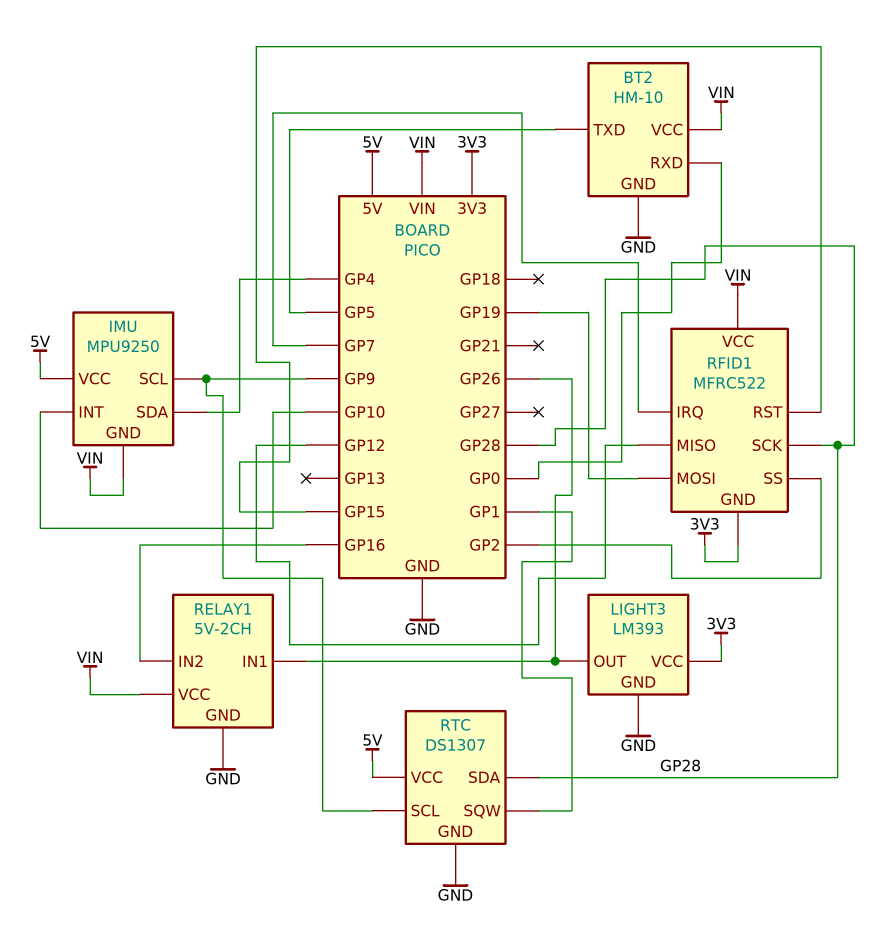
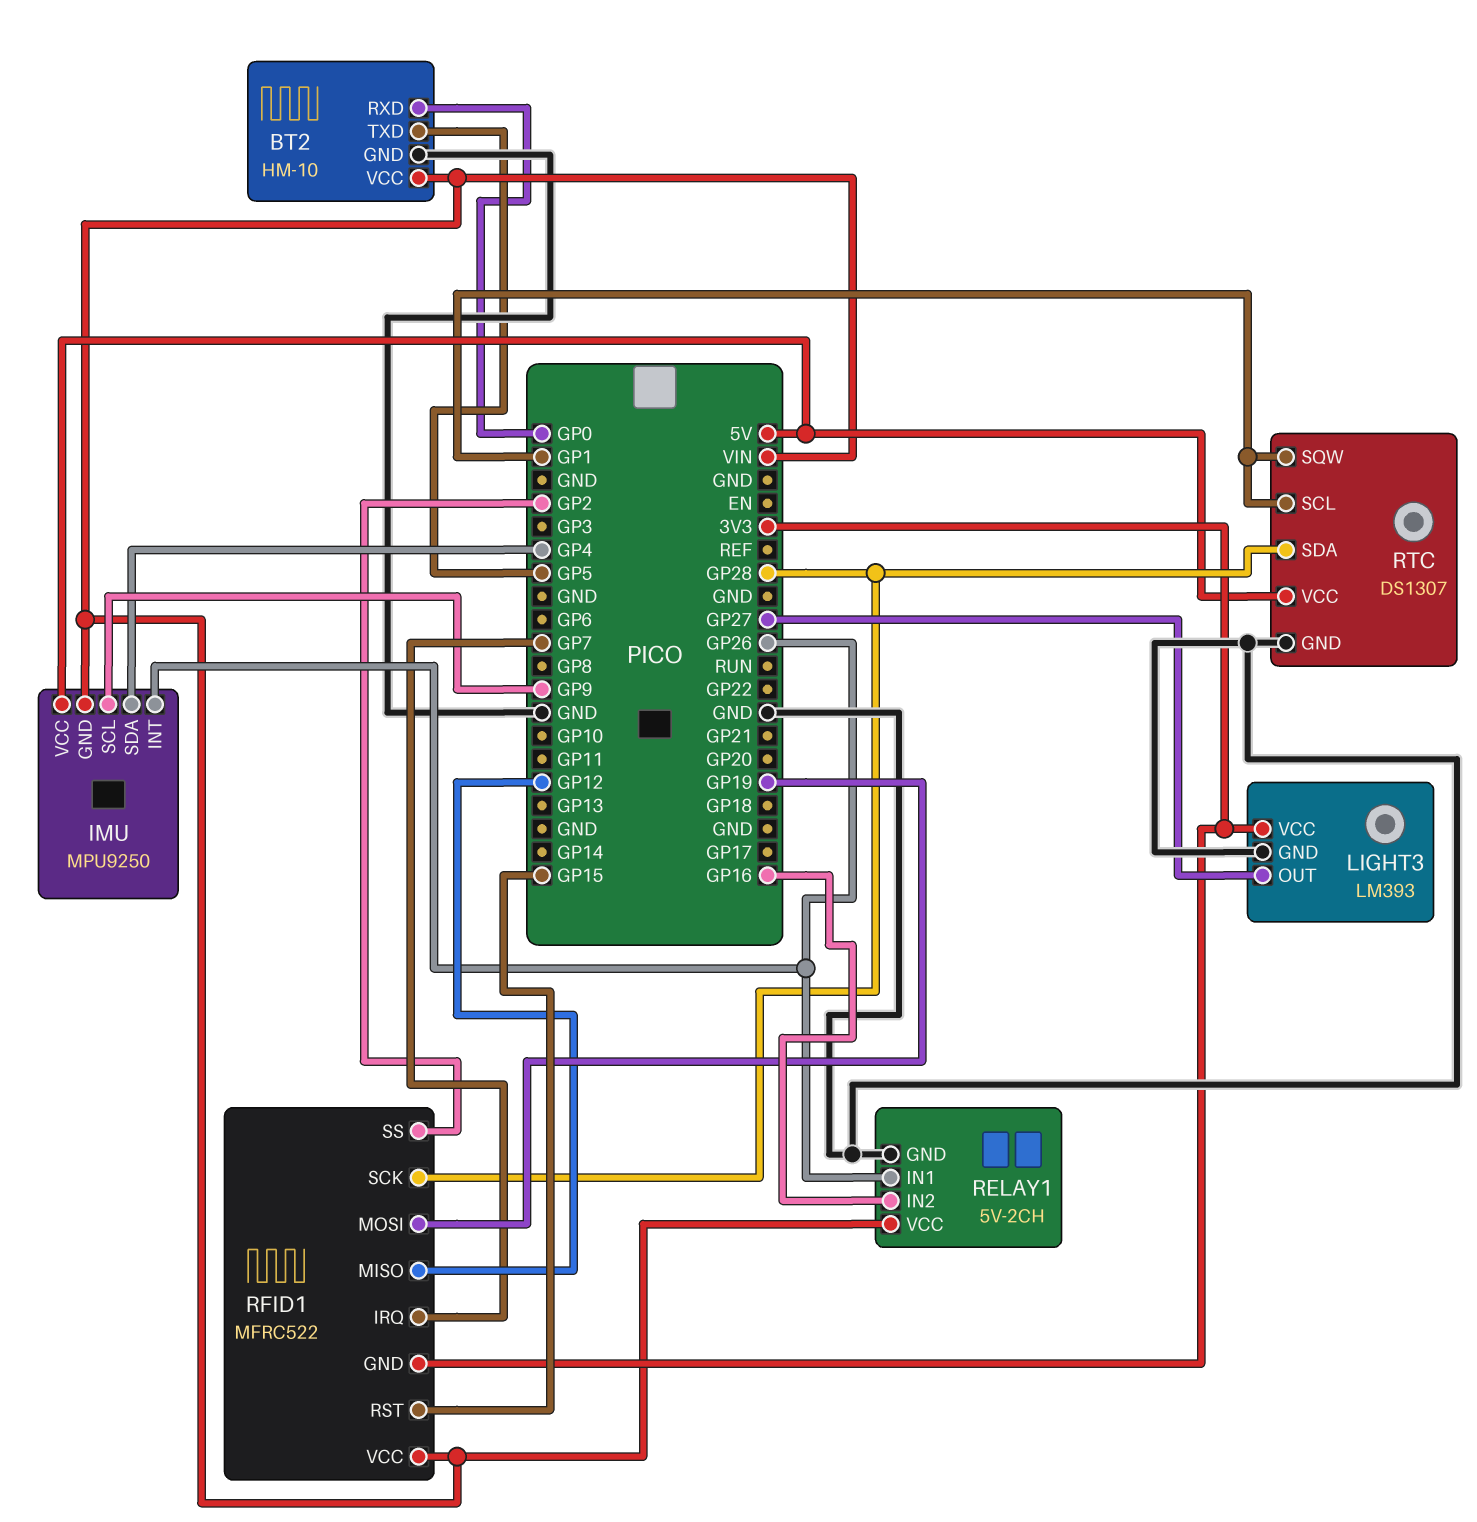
IMU pin INT: GP10 -> GP26
LIGHT3 pin OUT: GP26 -> GP27
RTC pin SCL: GP9 -> GP1

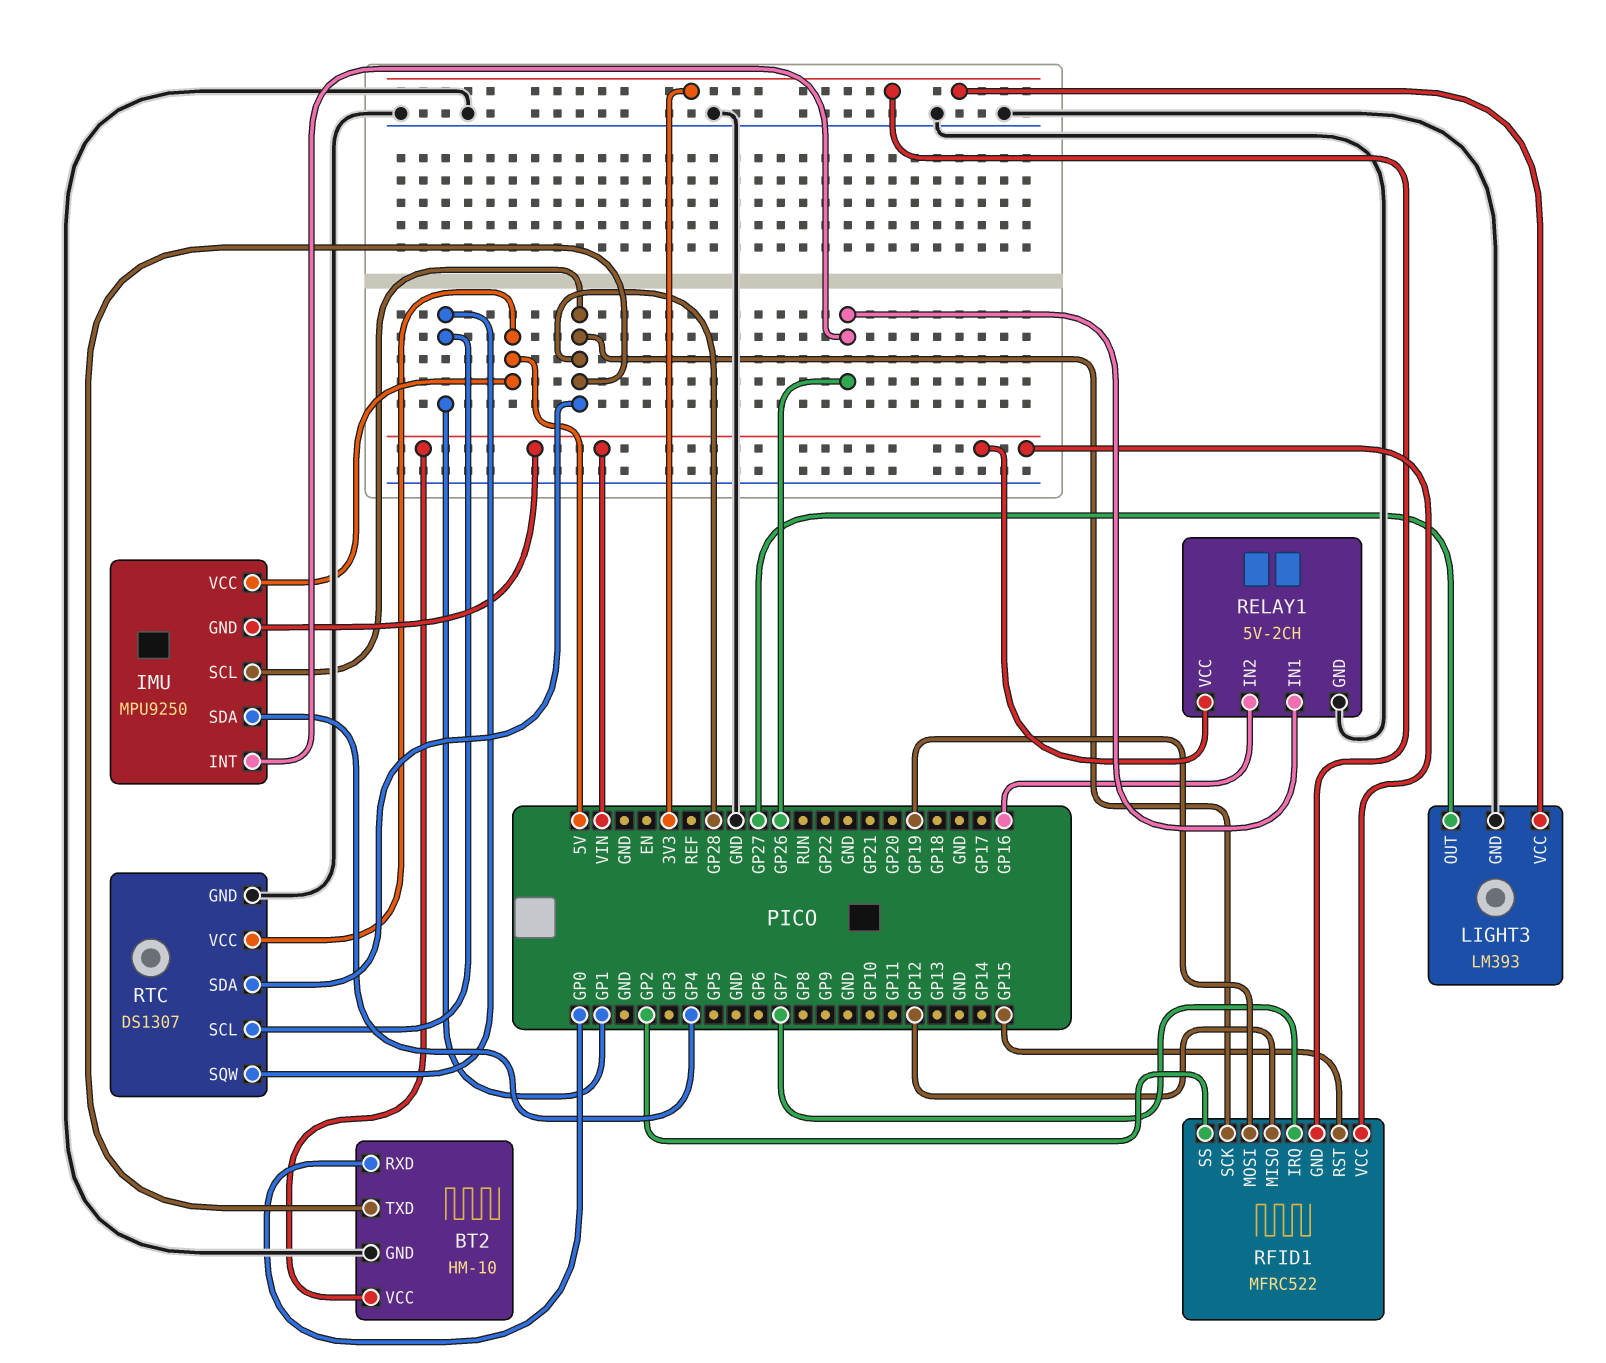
BT2 pin TXD: GP5 -> GP28
IMU pin SCL: GP9 -> GP28

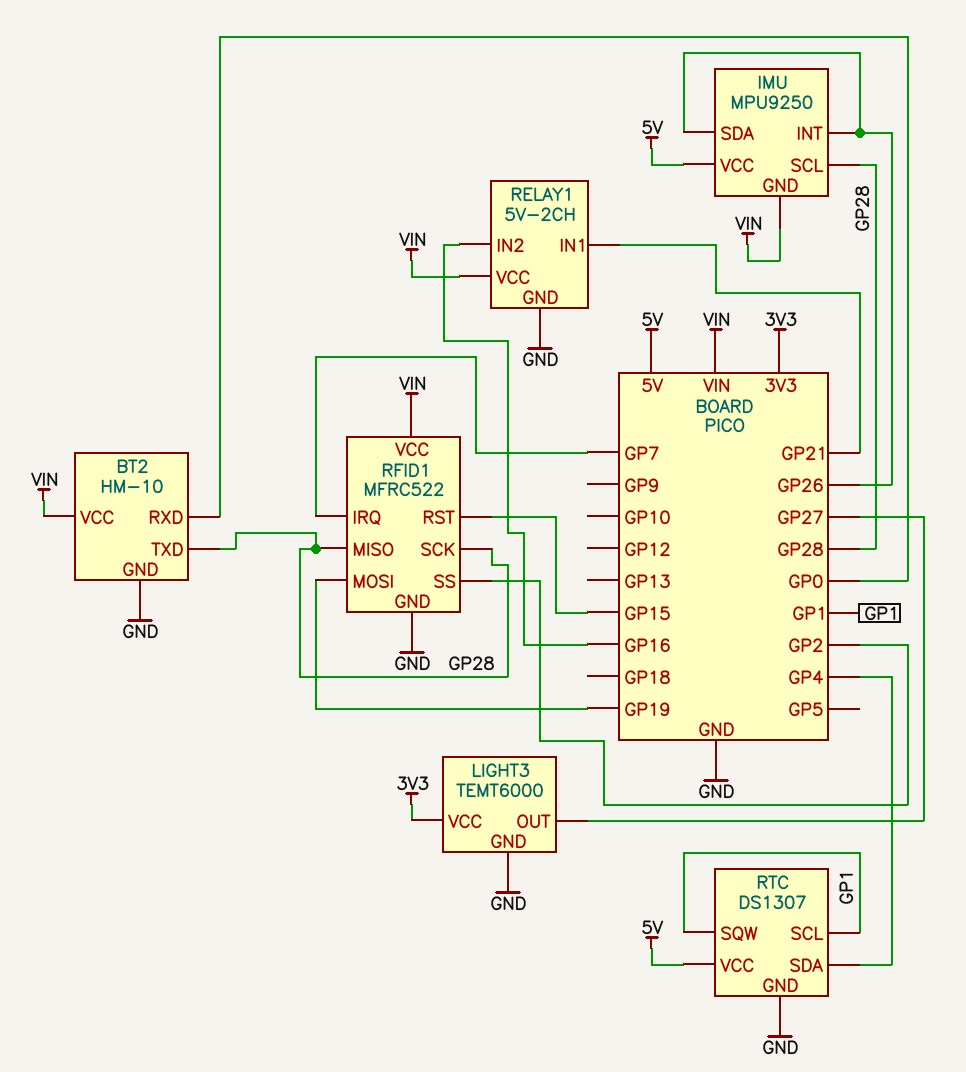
IMU pin SDA: GP4 -> GP26
LIGHT3: LM393 -> TEMT6000
RELAY1 pin IN1: GP26 -> GP21
RFID1 pin GND: 3V3 -> GND
RFID1 pin MISO: GP12 -> GP28
RTC pin SDA: GP28 -> GP4

